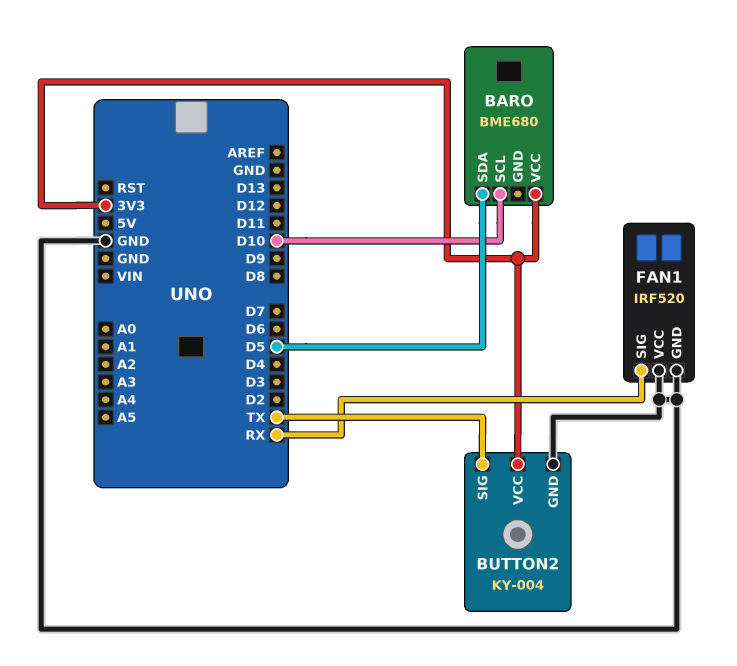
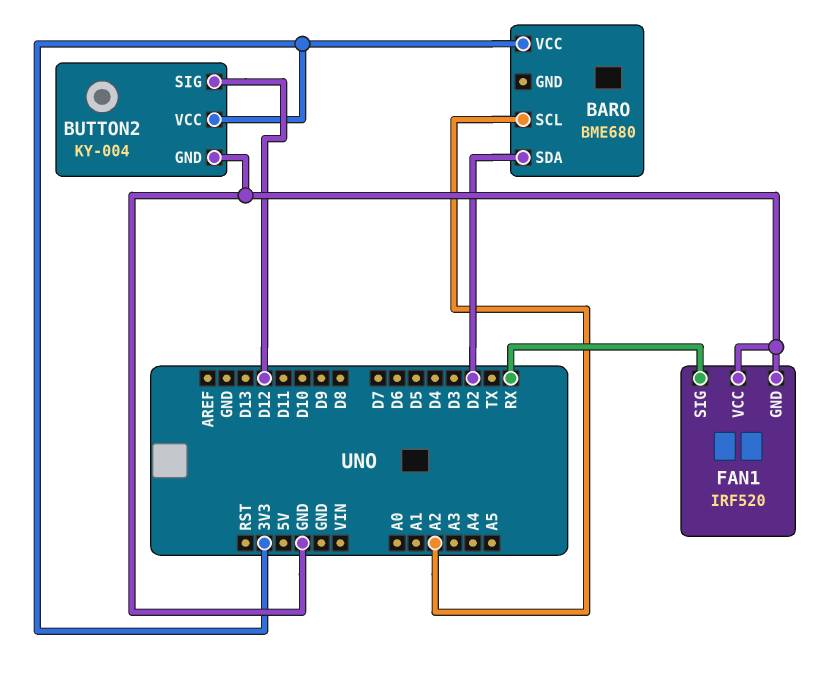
BARO pin SCL: D10 -> A2
BARO pin SDA: D5 -> D2
BUTTON2 pin SIG: TX -> D12

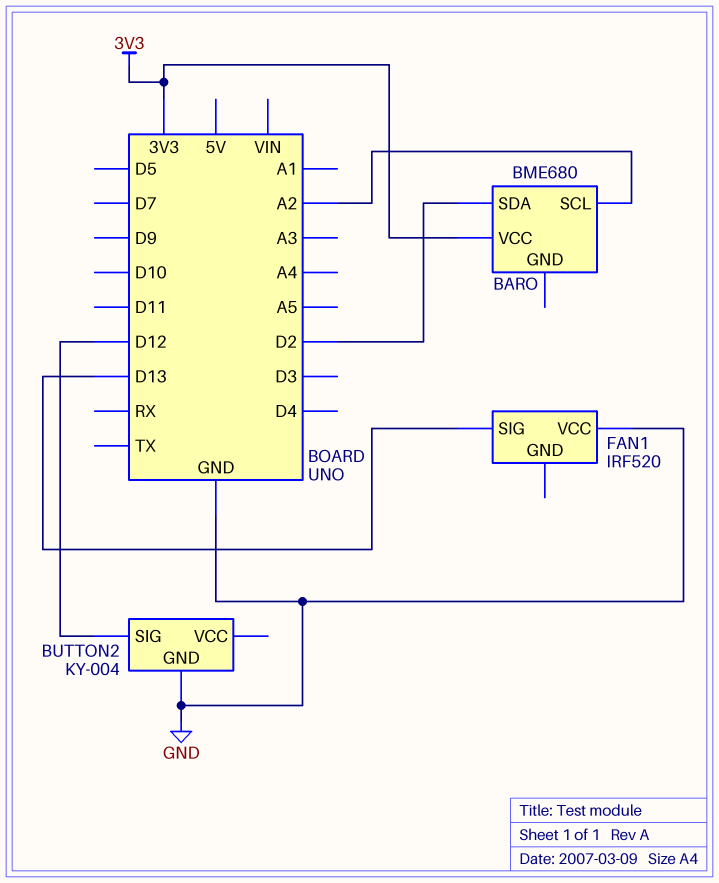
BUTTON2 pin VCC: 3V3 -> none
FAN1 pin GND: GND -> none
FAN1 pin SIG: RX -> D13

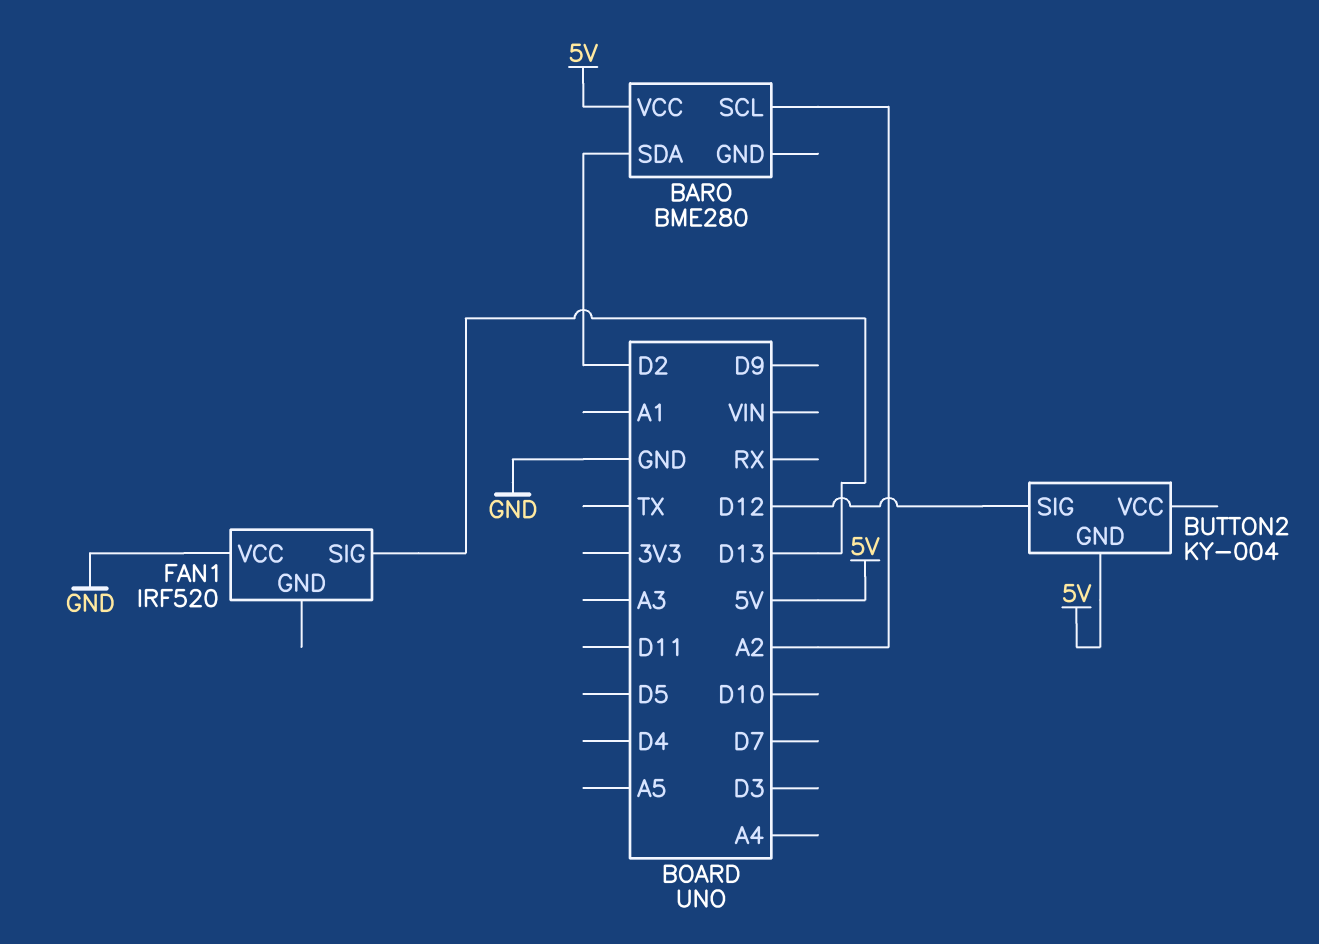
BARO: BME680 -> BME280
BARO pin VCC: 3V3 -> 5V
BUTTON2 pin GND: GND -> 5V

